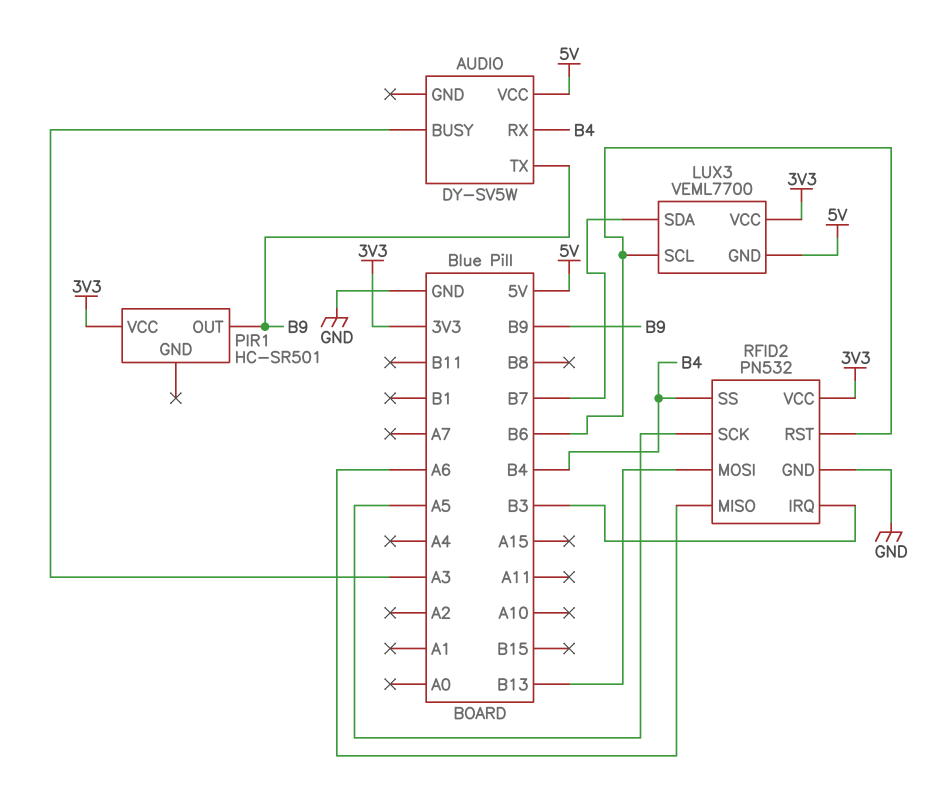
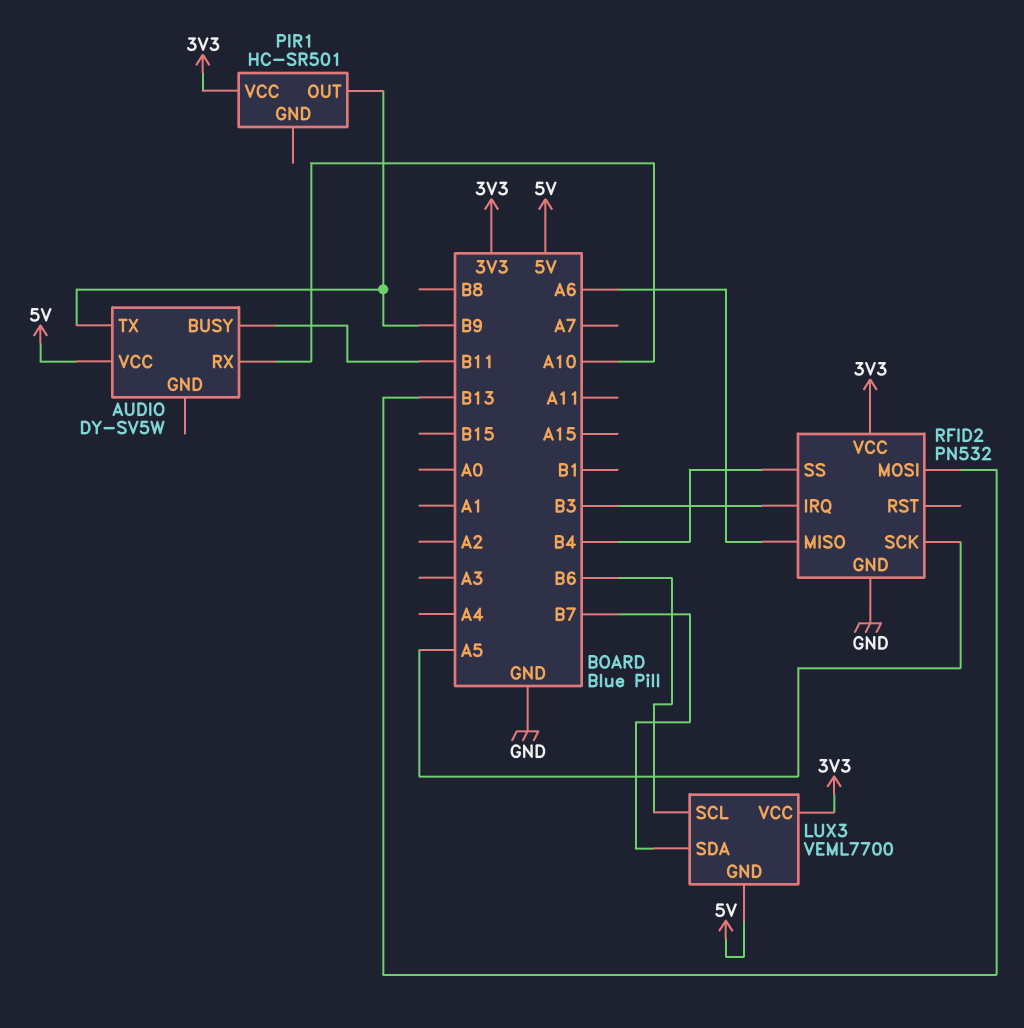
AUDIO pin BUSY: A3 -> B11
AUDIO pin RX: B4 -> A10
RFID2 pin RST: B6 -> none

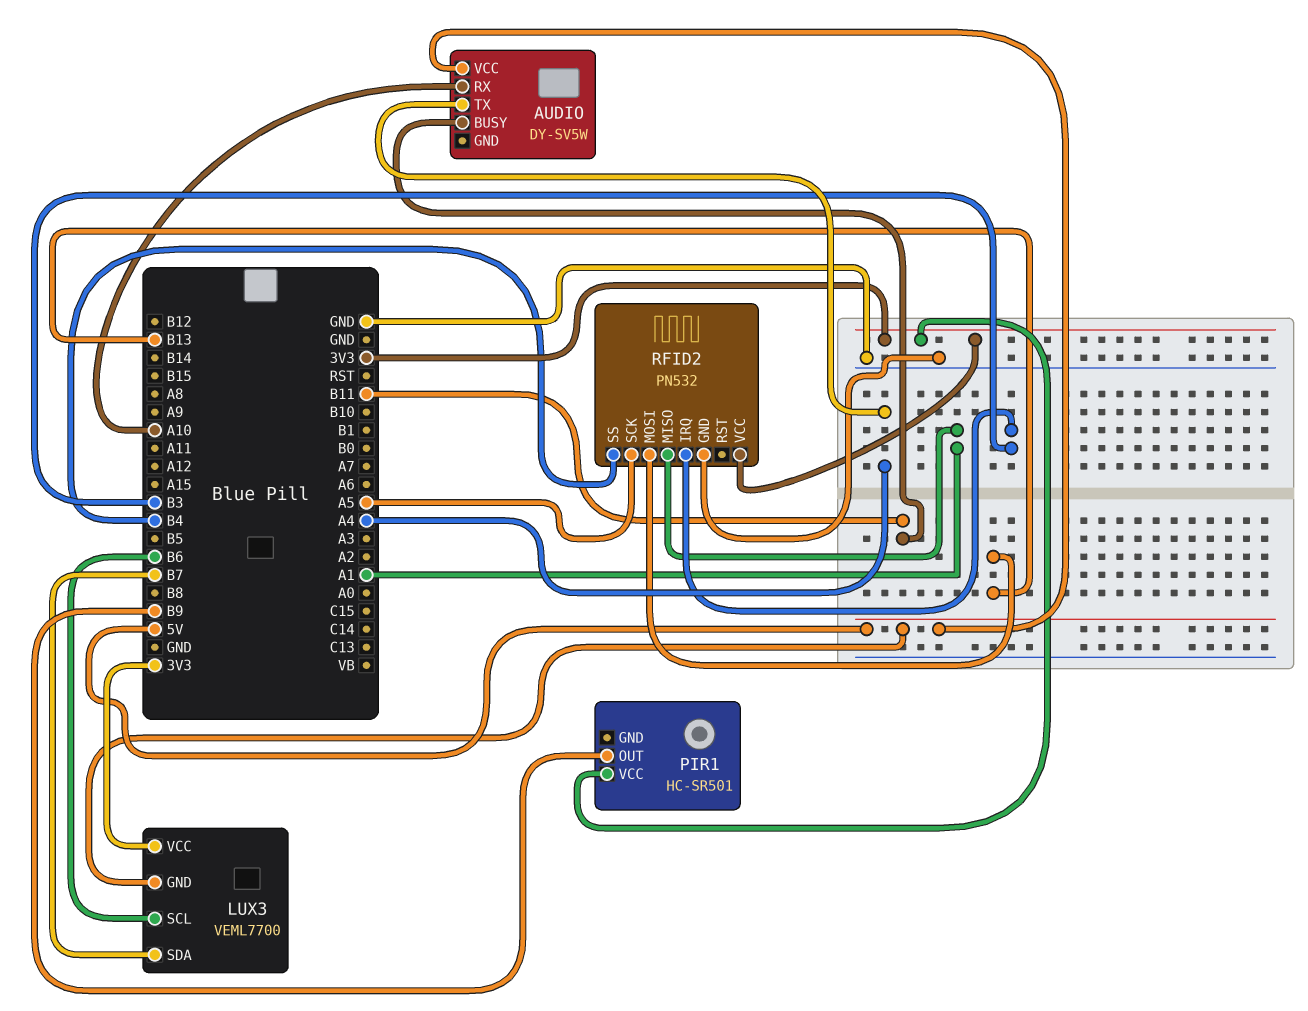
AUDIO pin TX: B9 -> A4
RFID2 pin MISO: A6 -> A1

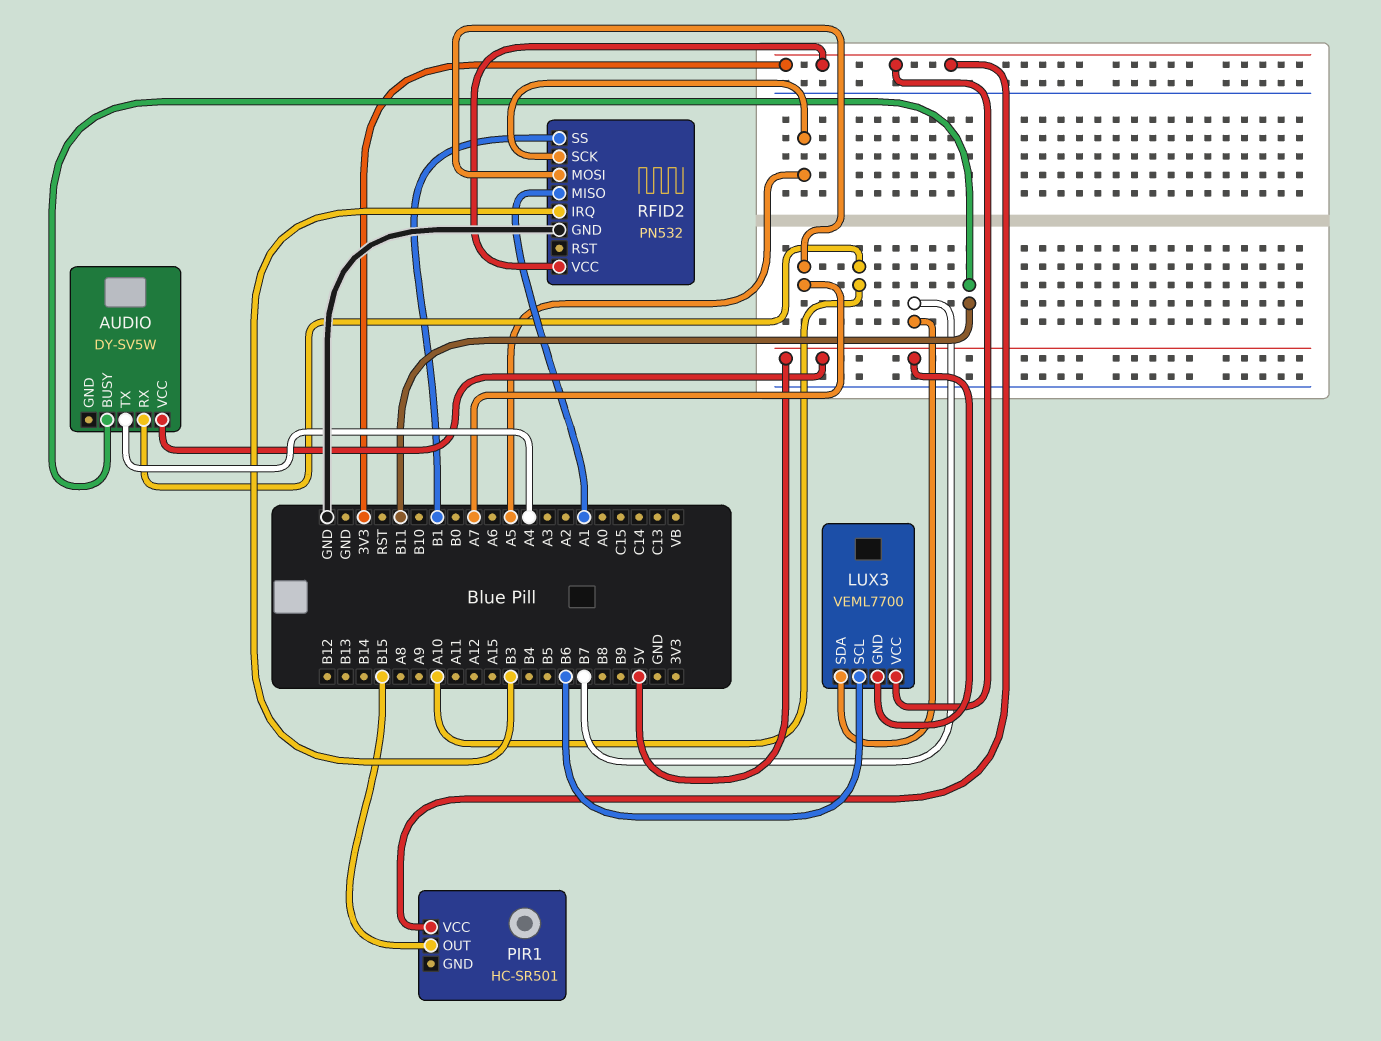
PIR1 pin OUT: B9 -> B15
RFID2 pin MOSI: B13 -> A7
RFID2 pin SS: B4 -> B1

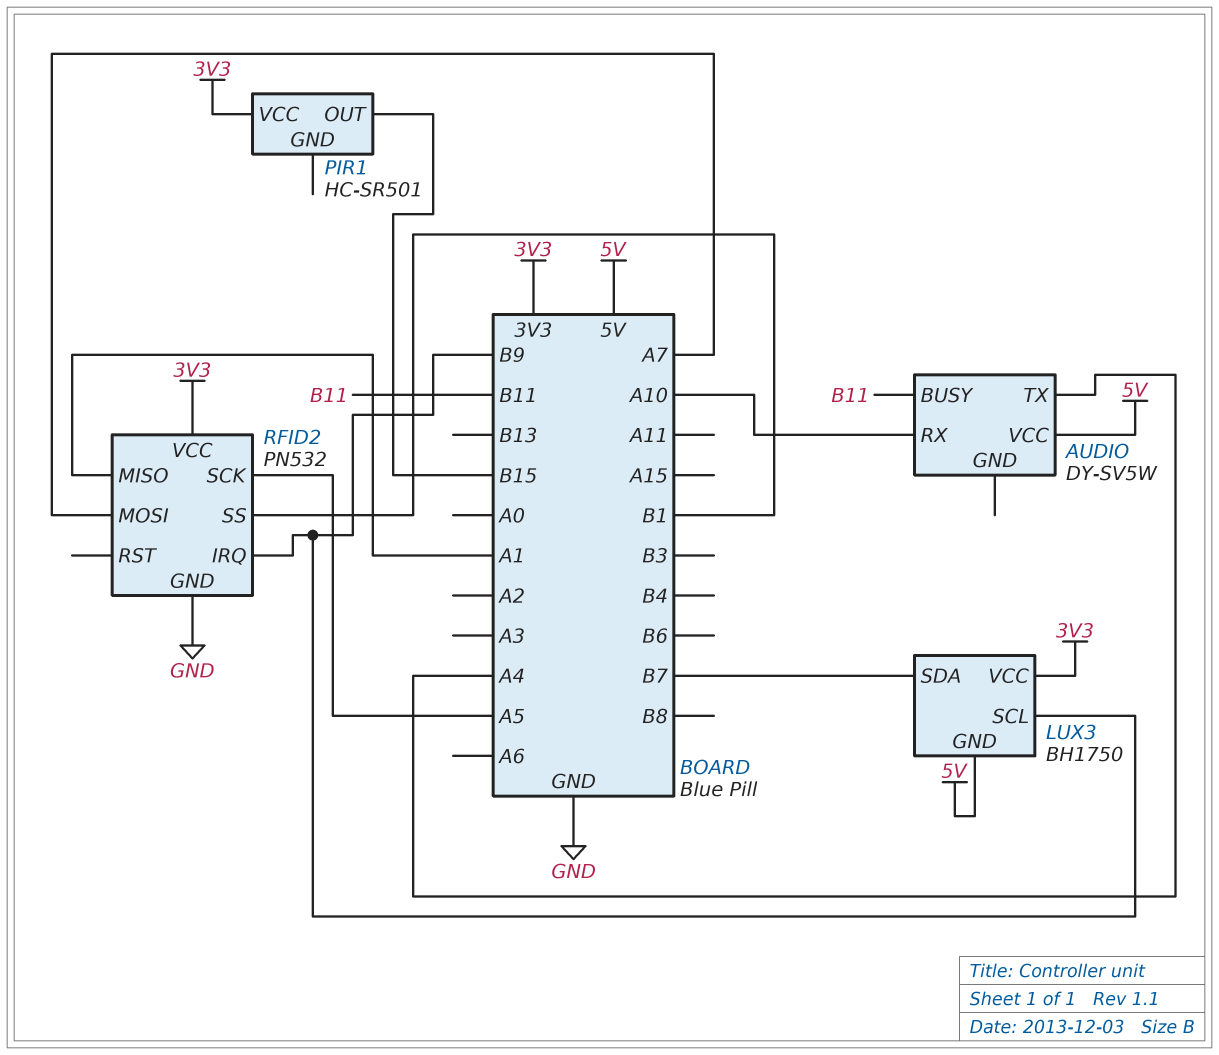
LUX3: VEML7700 -> BH1750
LUX3 pin SCL: B6 -> B9
RFID2 pin IRQ: B3 -> B9

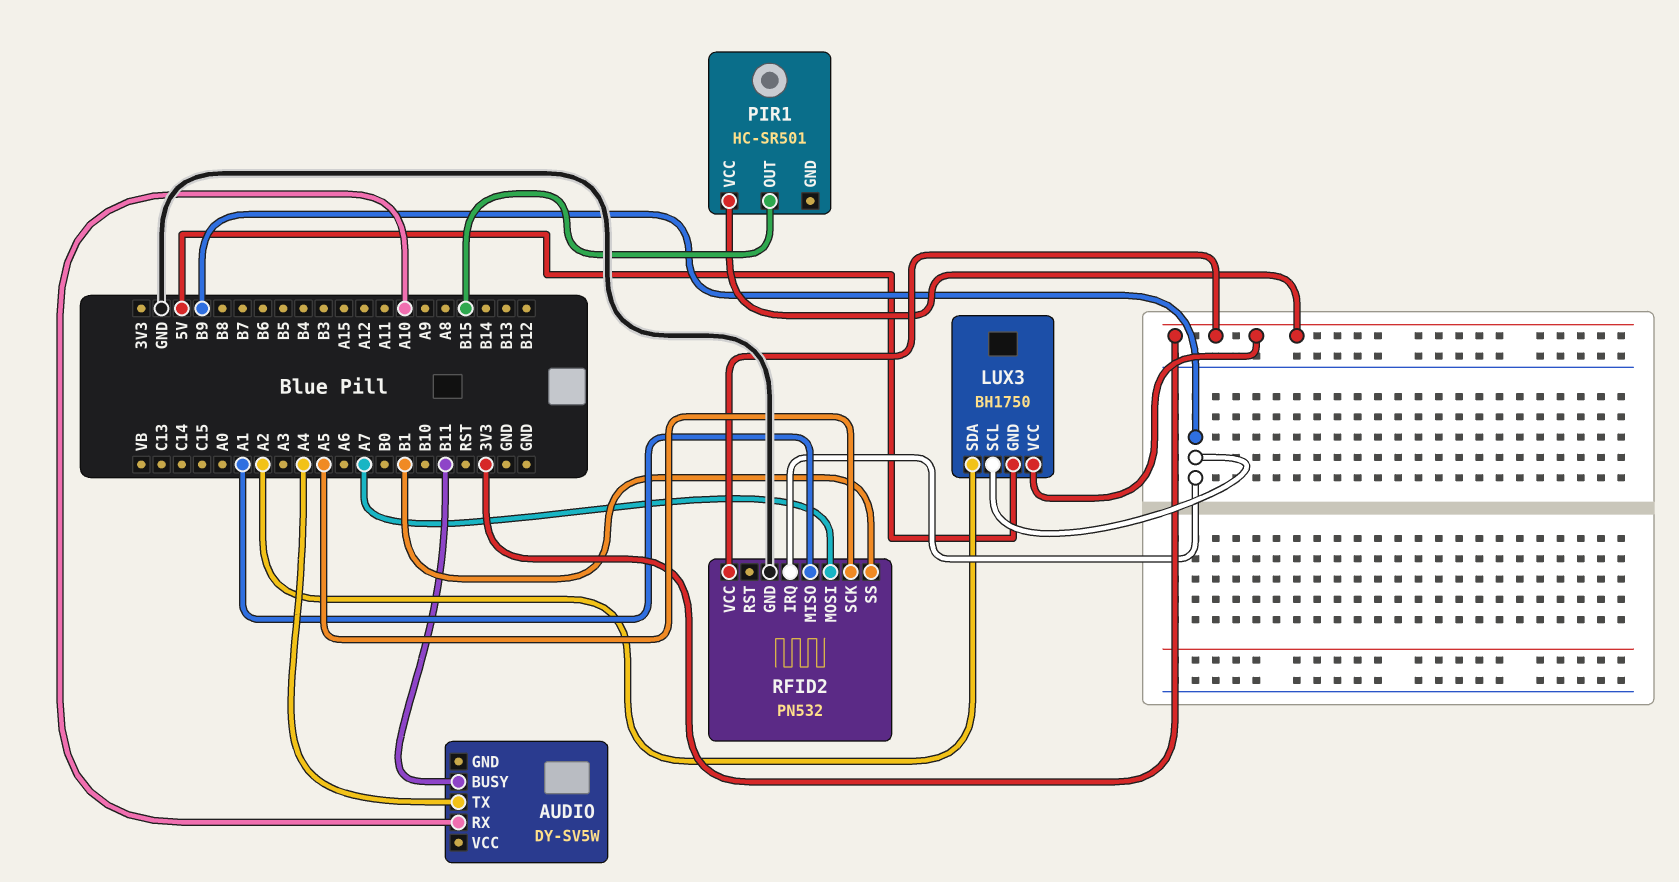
AUDIO pin VCC: 5V -> none
LUX3 pin SDA: B7 -> A2

